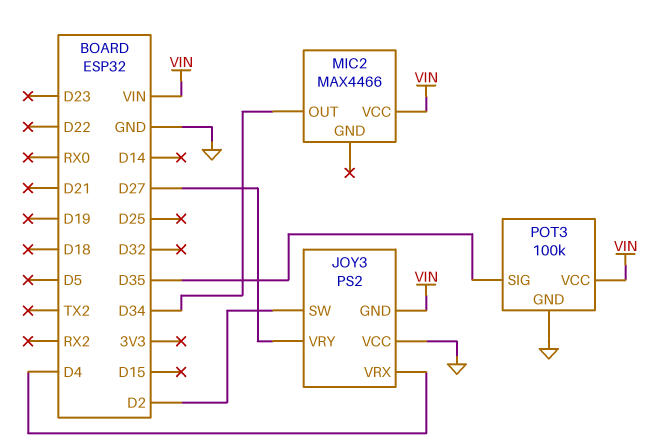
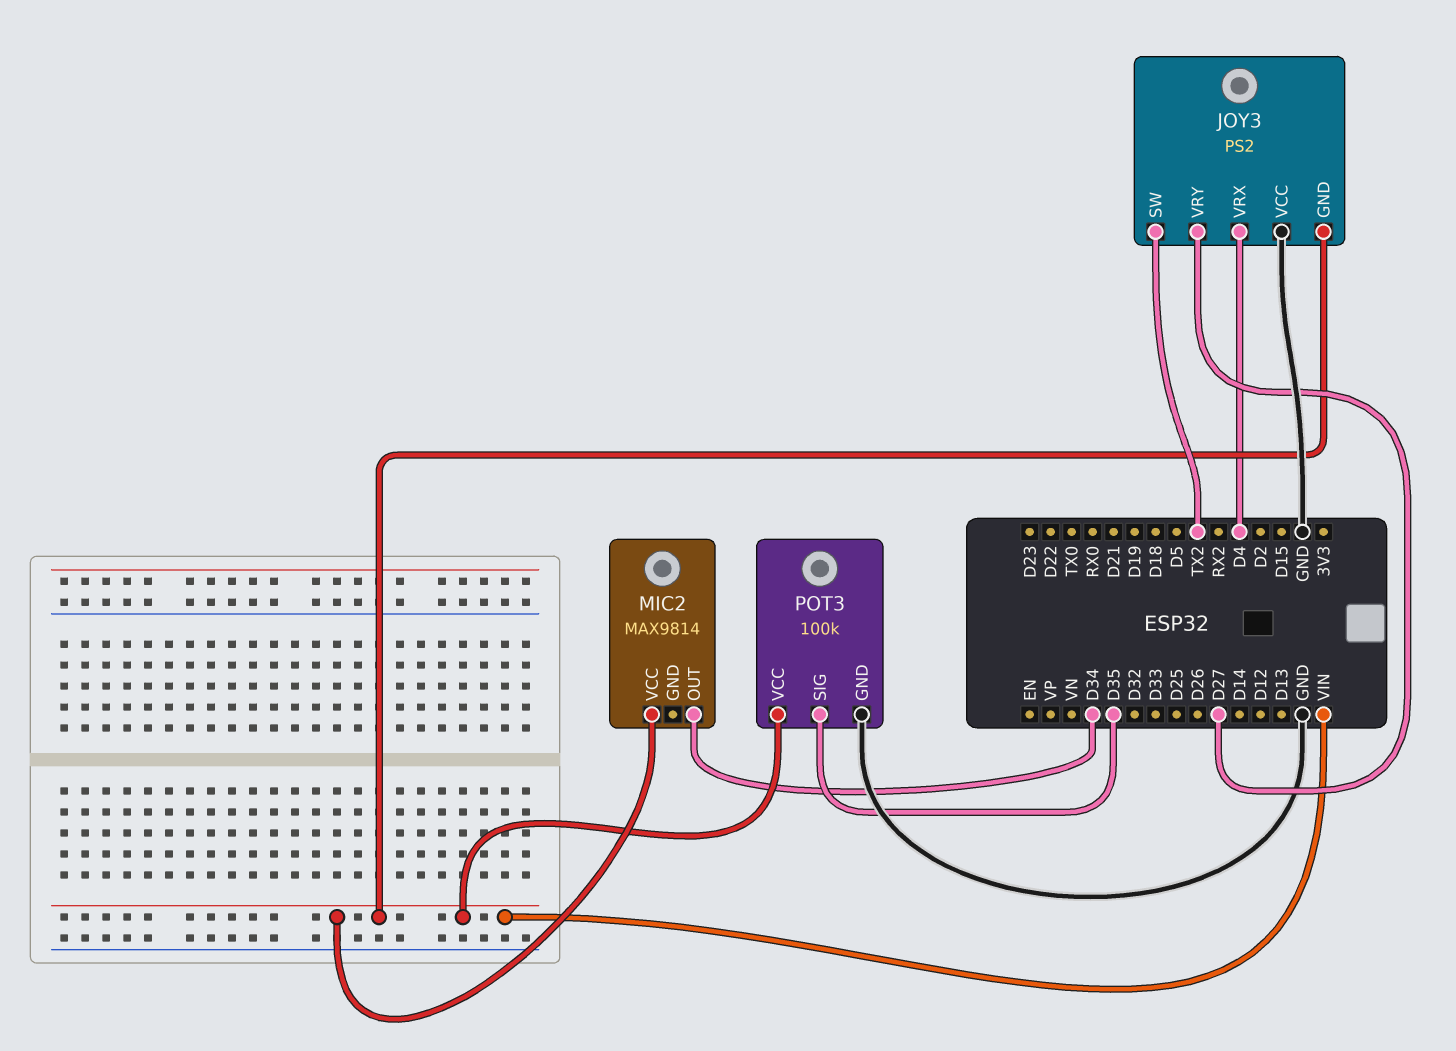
JOY3 pin SW: D2 -> TX2
MIC2: MAX4466 -> MAX9814

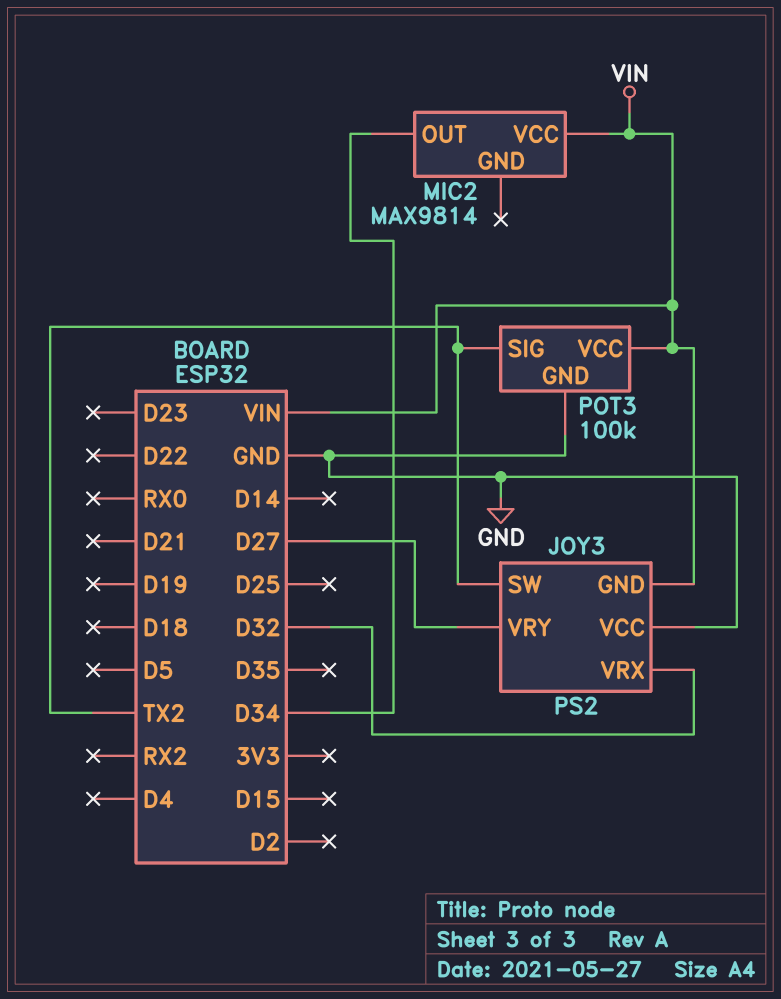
JOY3 pin VRX: D4 -> D32
POT3 pin SIG: D35 -> TX2

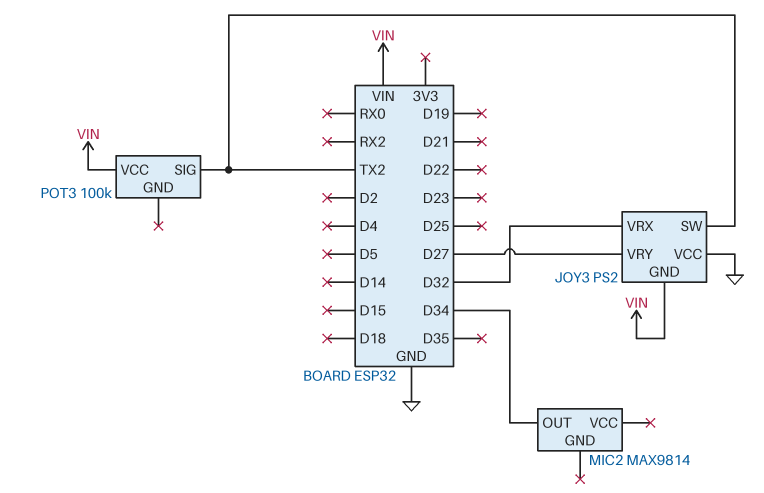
MIC2 pin VCC: VIN -> none
POT3 pin GND: GND -> none

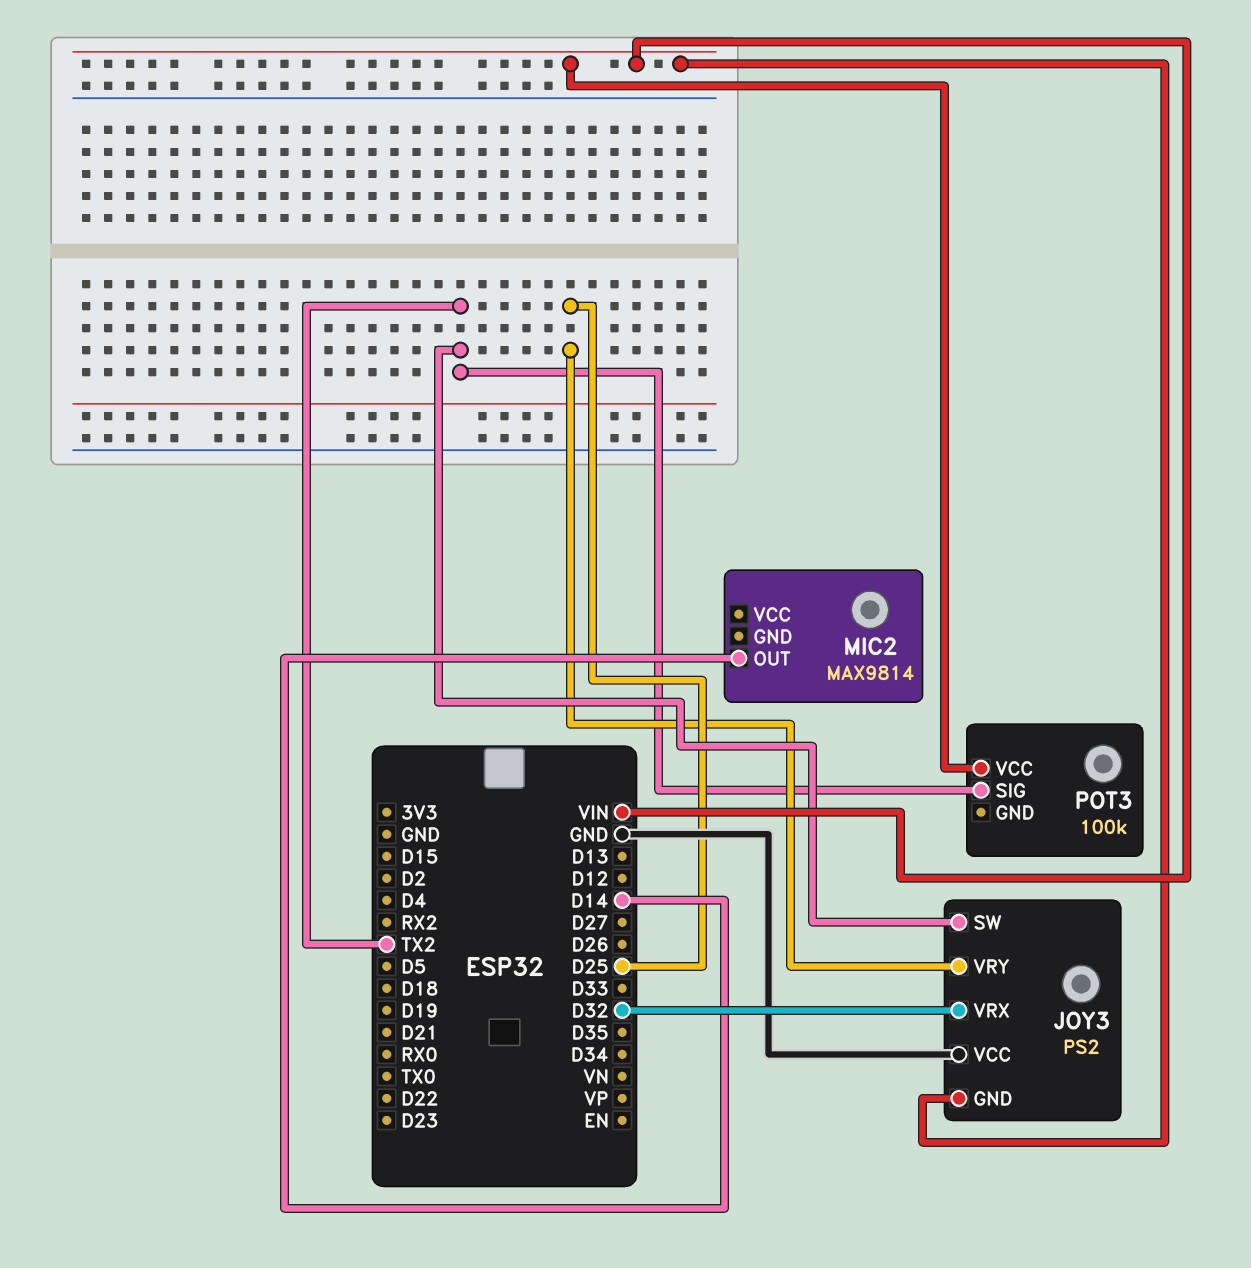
JOY3 pin VRY: D27 -> D25
MIC2 pin OUT: D34 -> D14

